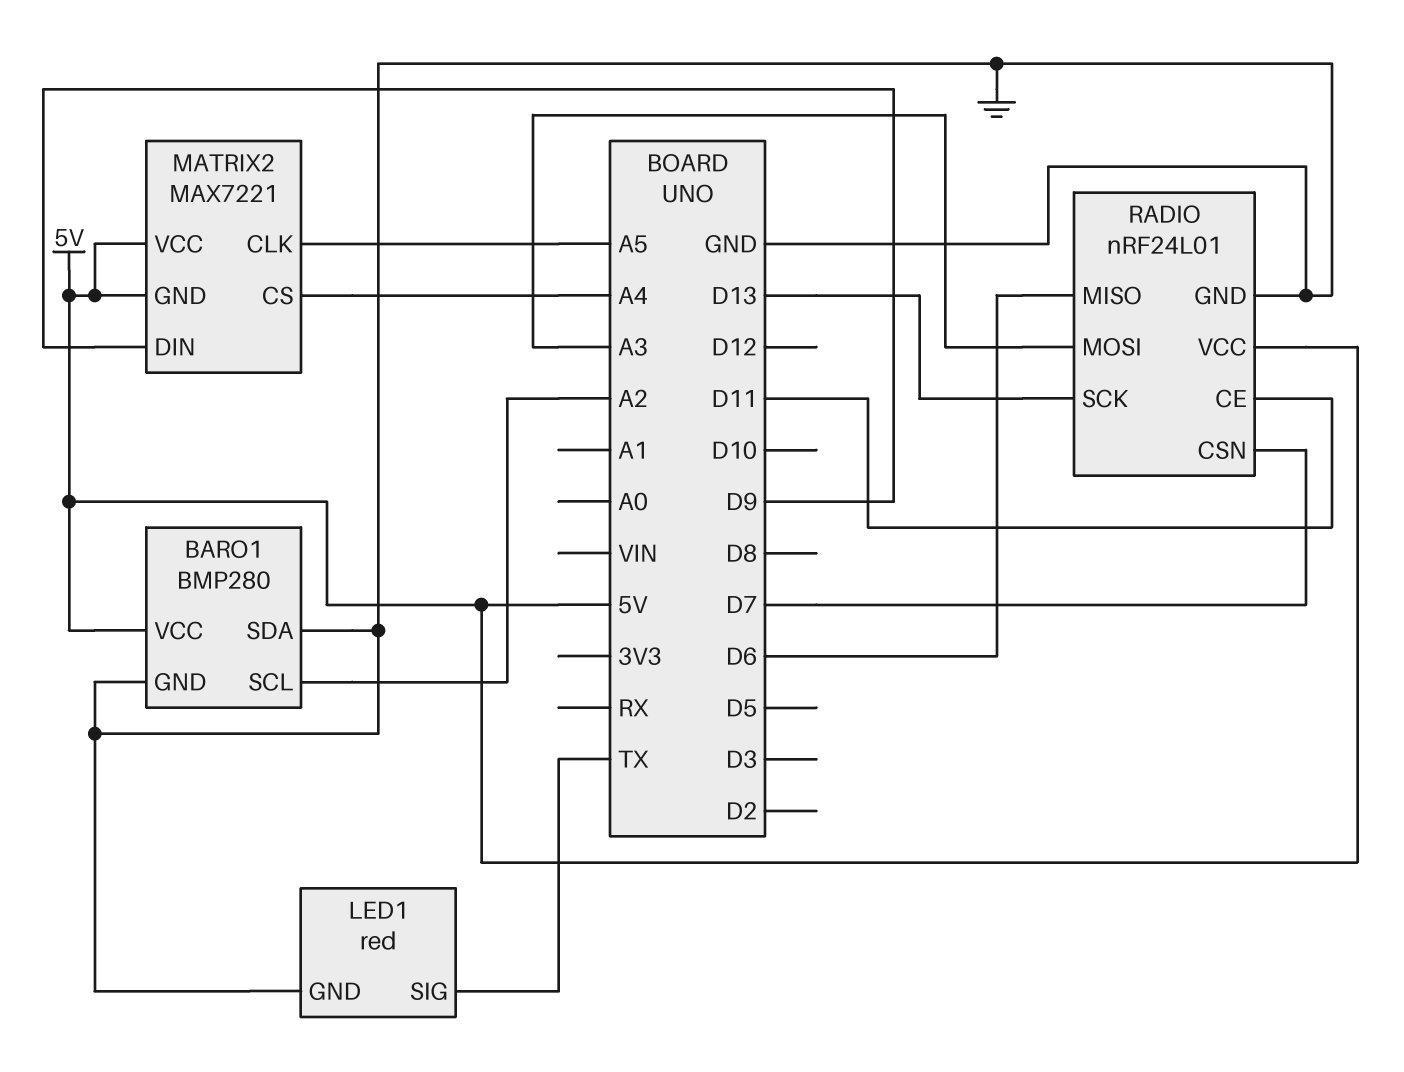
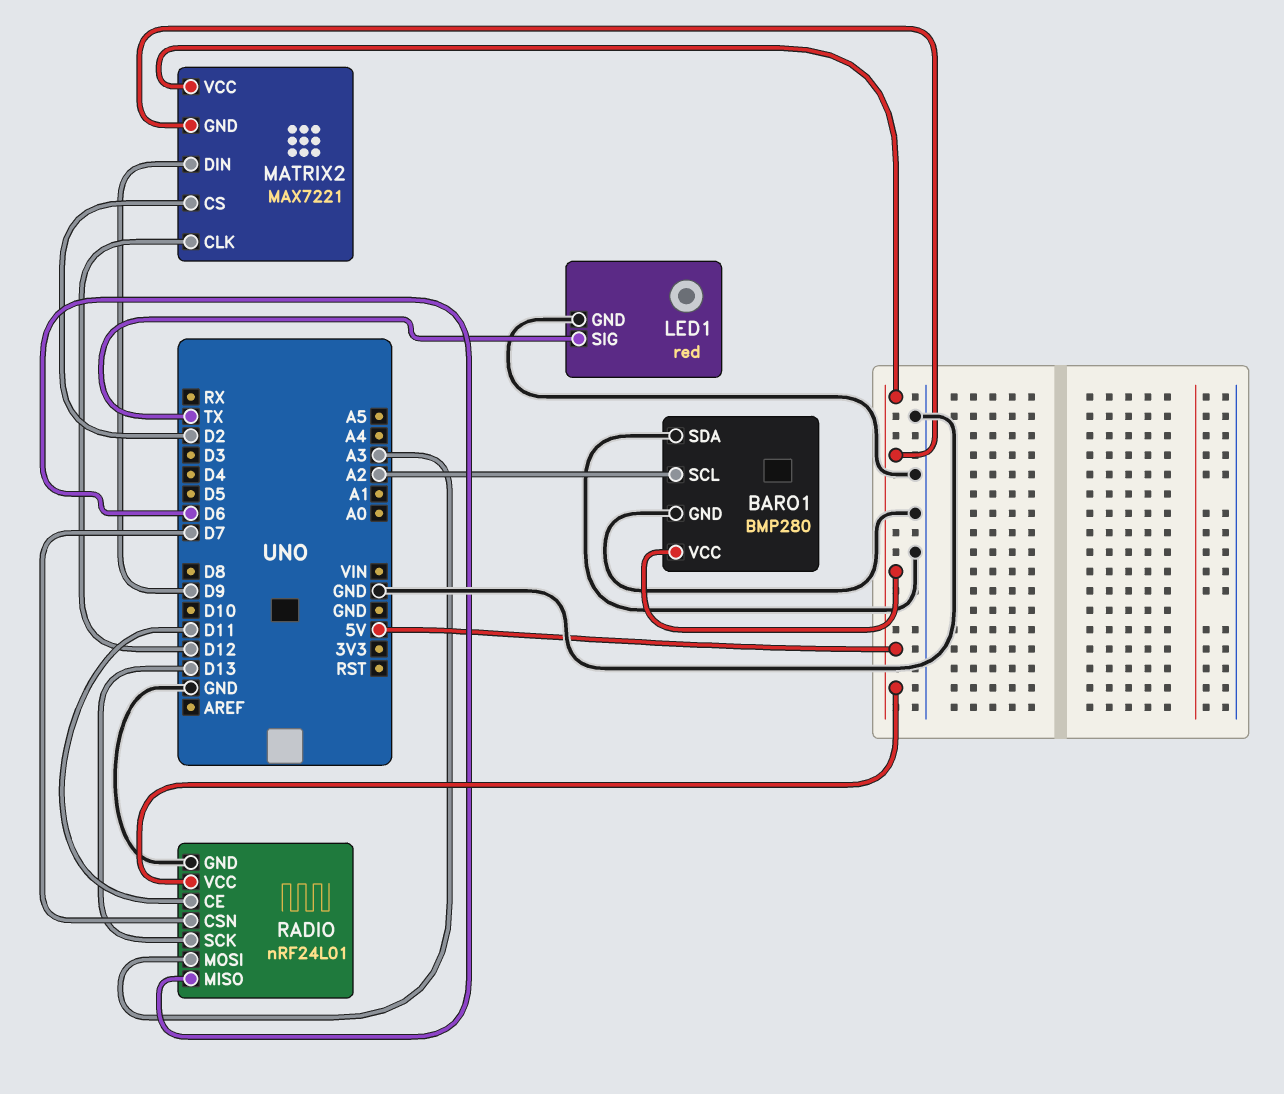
MATRIX2 pin CLK: A5 -> D12
MATRIX2 pin CS: A4 -> D2

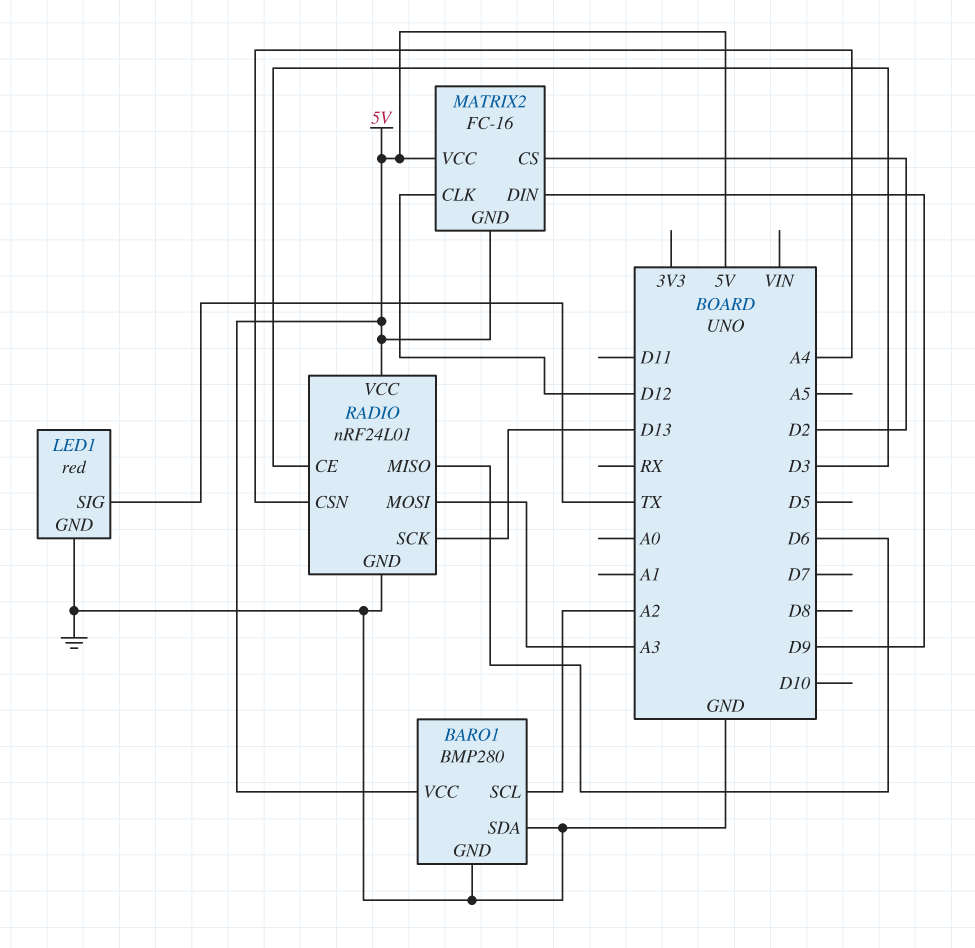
MATRIX2: MAX7221 -> FC-16
RADIO pin CE: D11 -> D3
RADIO pin CSN: D7 -> A4

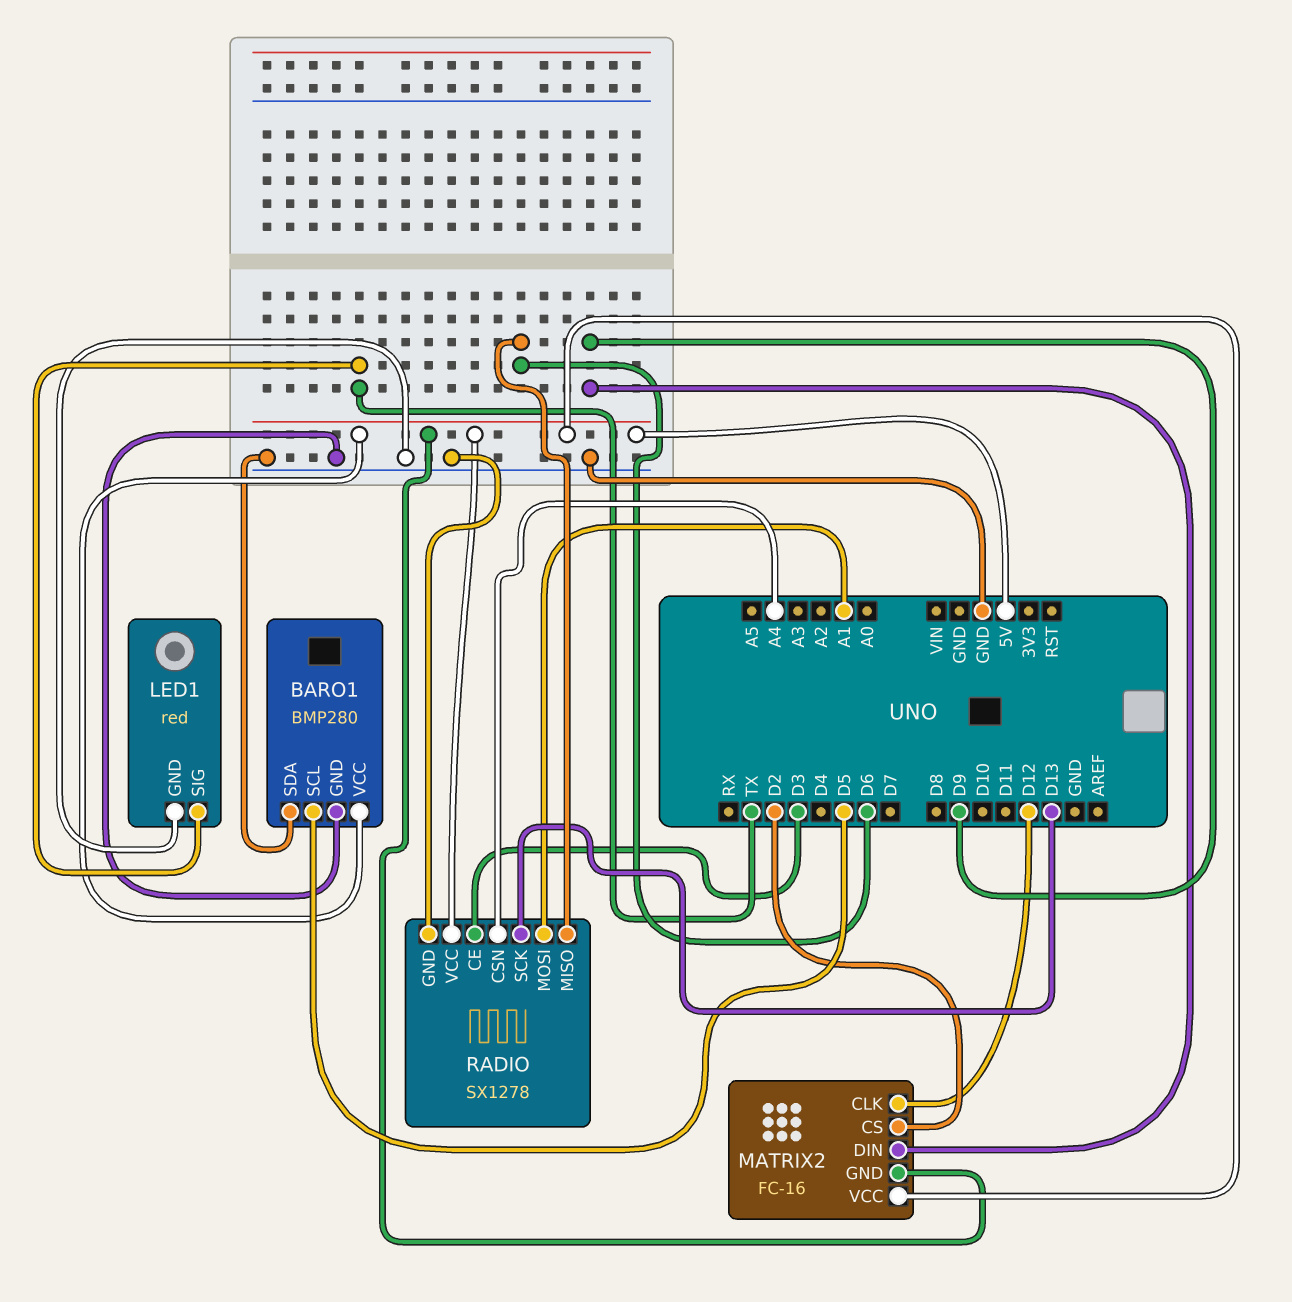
BARO1 pin SCL: A2 -> D5
RADIO: nRF24L01 -> SX1278
RADIO pin MOSI: A3 -> A1

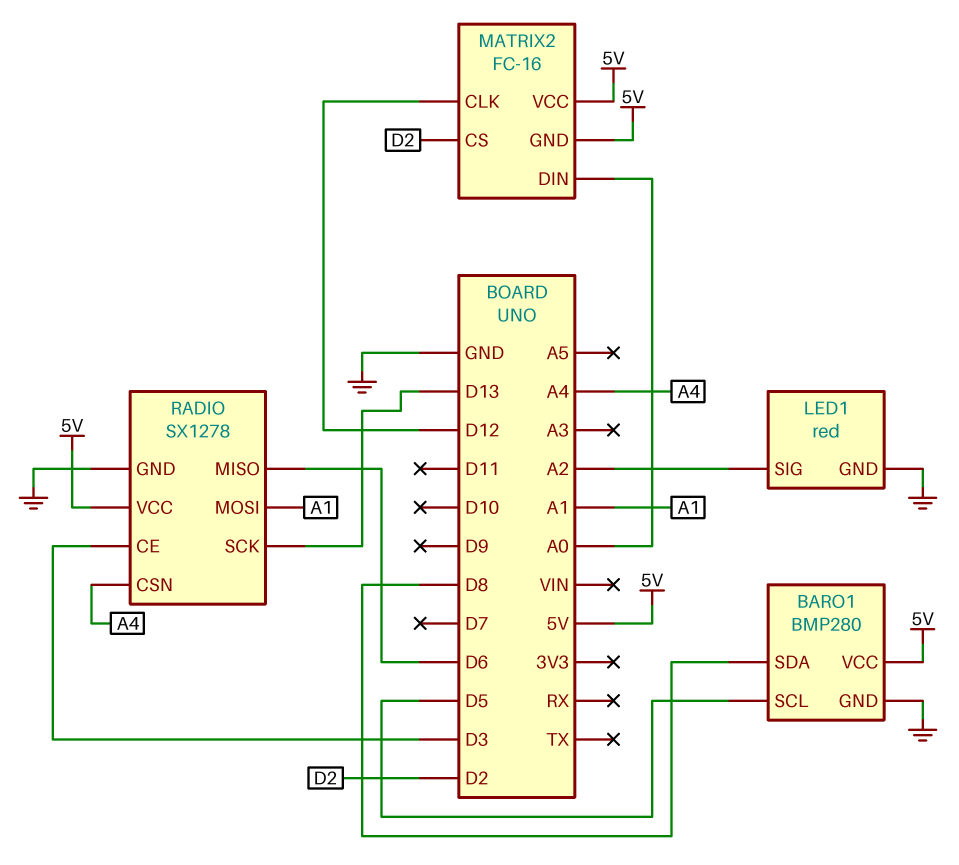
BARO1 pin SDA: GND -> D8
LED1 pin SIG: TX -> A2
MATRIX2 pin DIN: D9 -> A0

